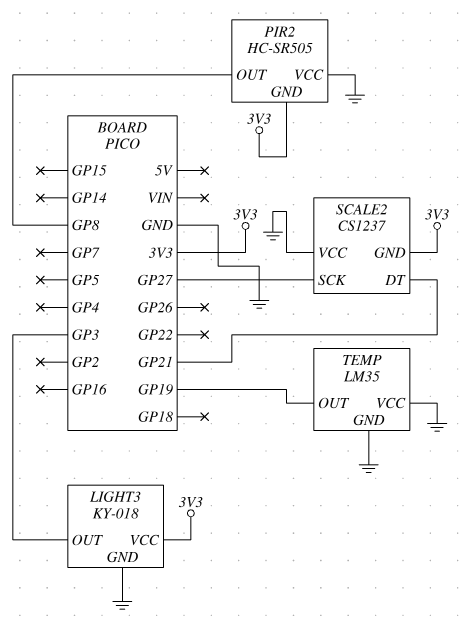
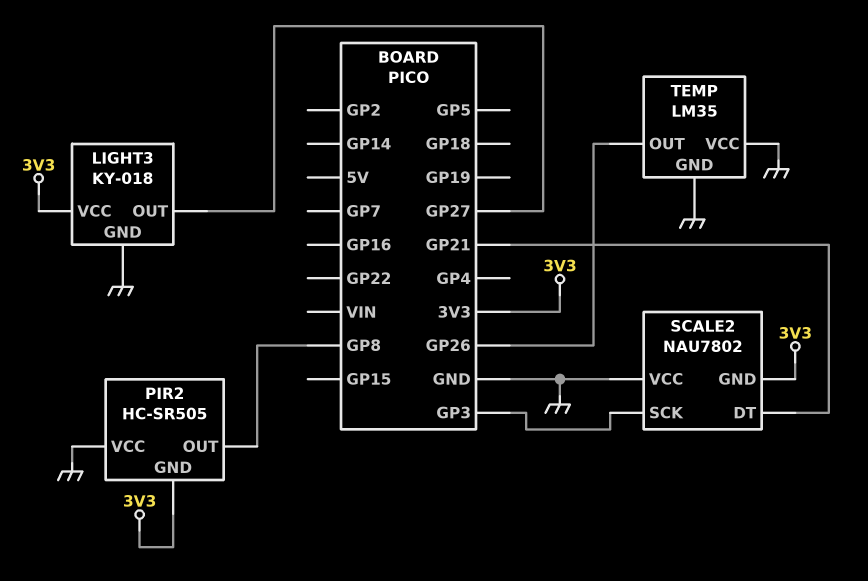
LIGHT3 pin OUT: GP3 -> GP27
SCALE2: CS1237 -> NAU7802
SCALE2 pin SCK: GP27 -> GP3
TEMP pin OUT: GP19 -> GP26

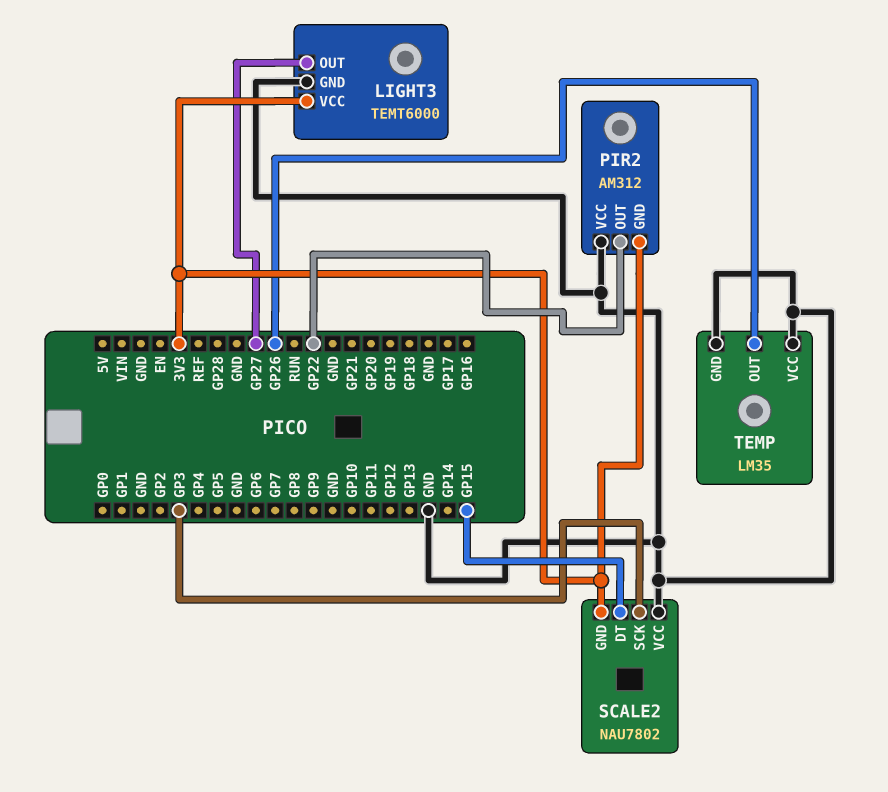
LIGHT3: KY-018 -> TEMT6000
PIR2: HC-SR505 -> AM312
PIR2 pin OUT: GP8 -> GP22
SCALE2 pin DT: GP21 -> GP15

